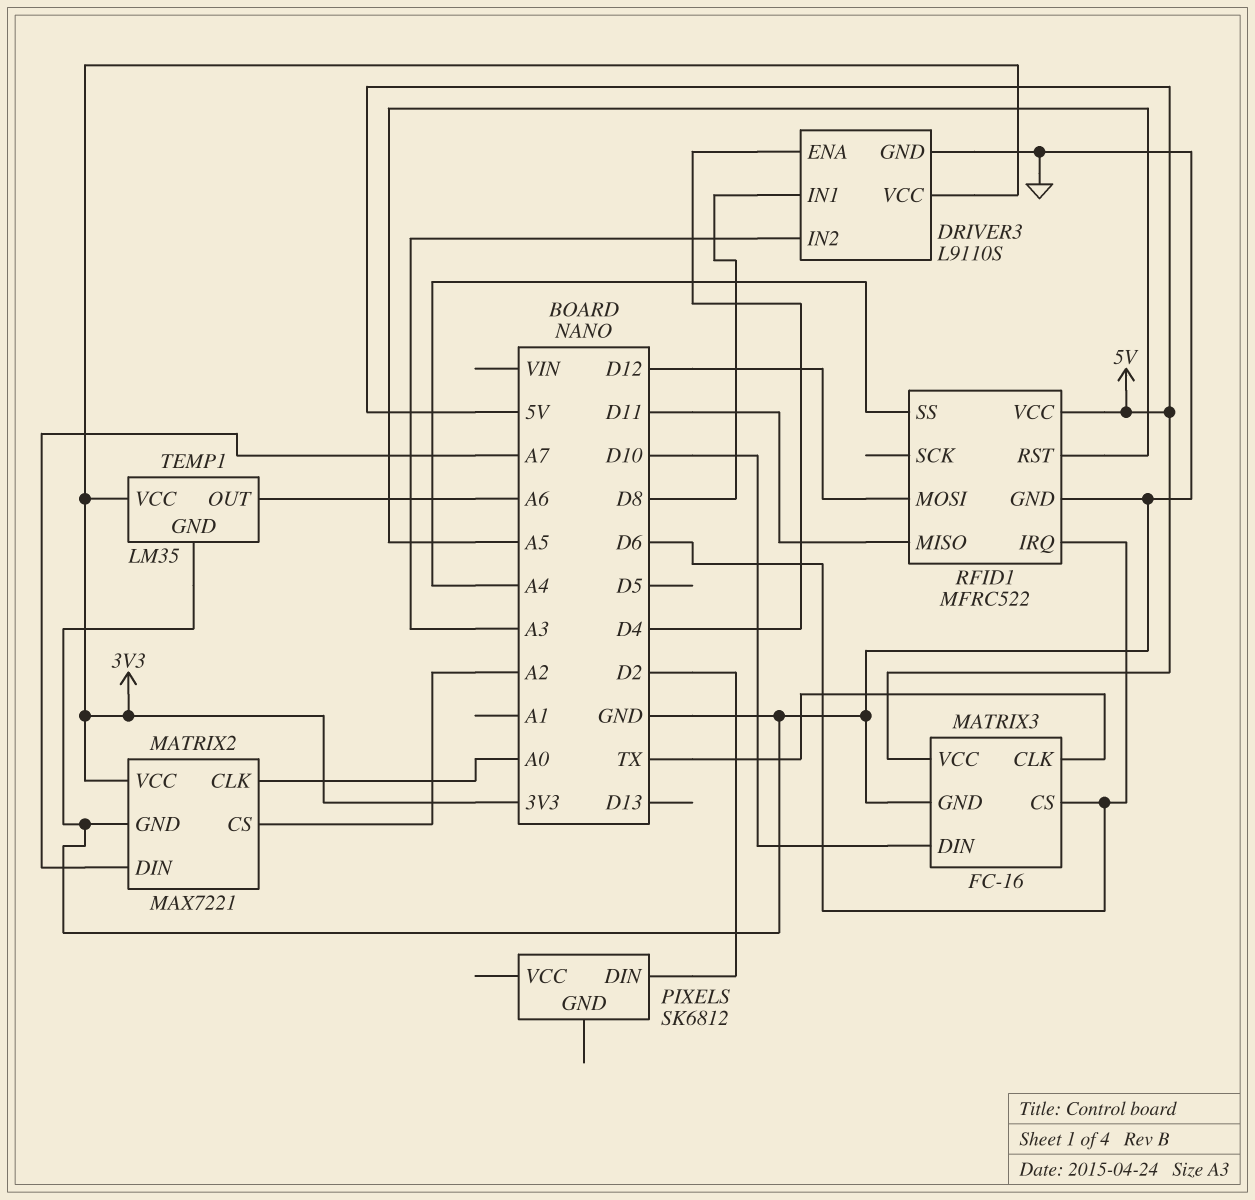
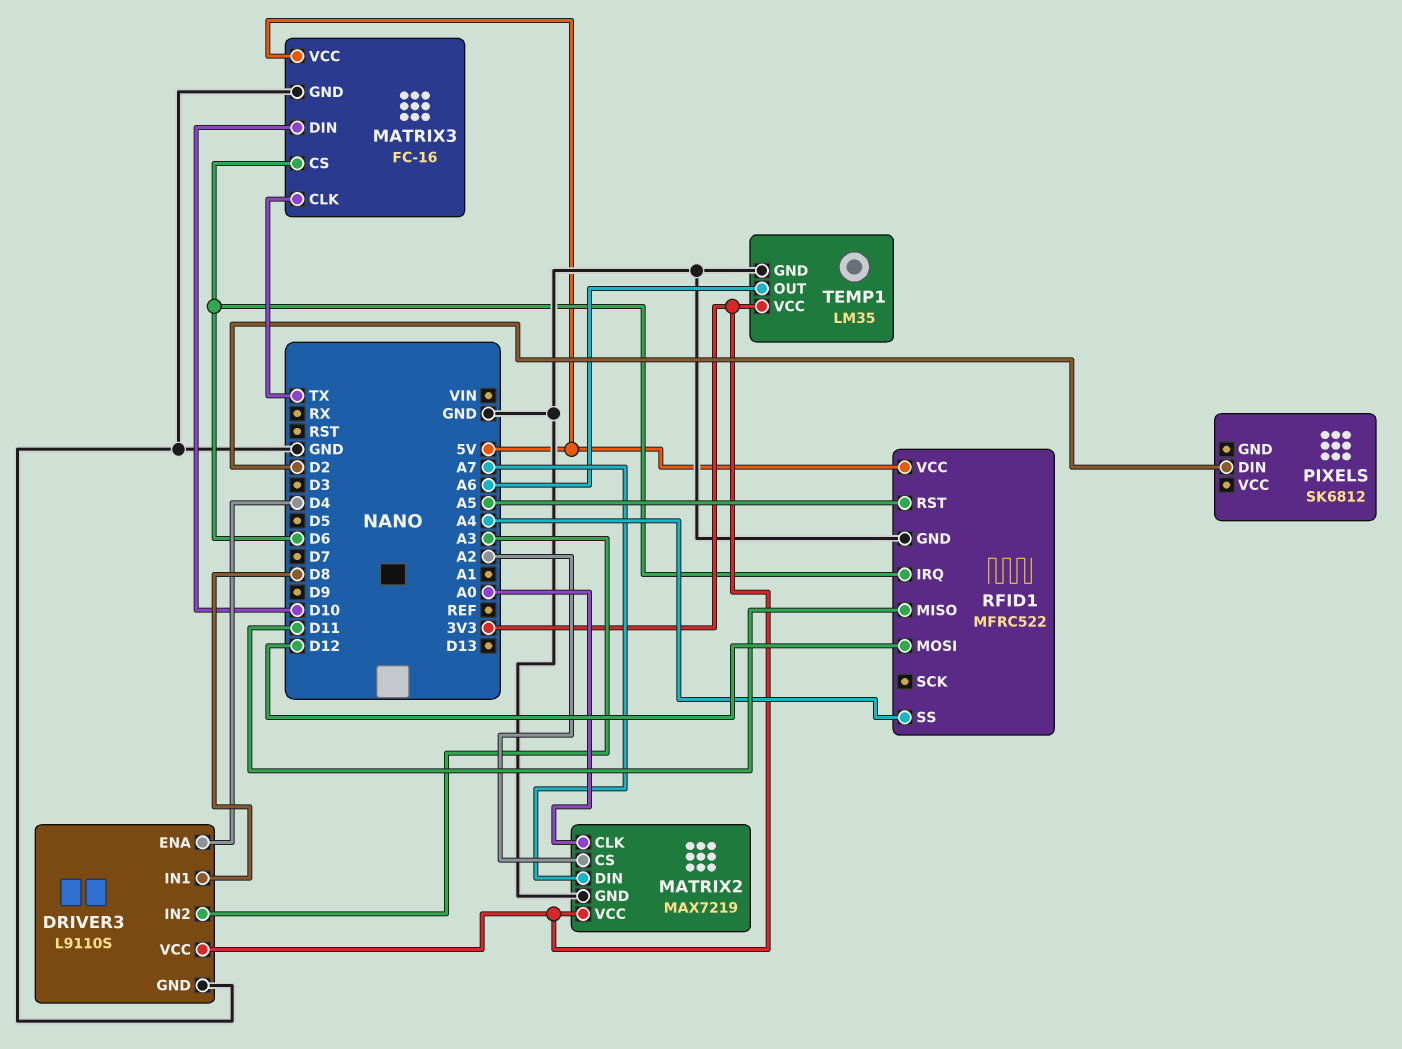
MATRIX2: MAX7221 -> MAX7219

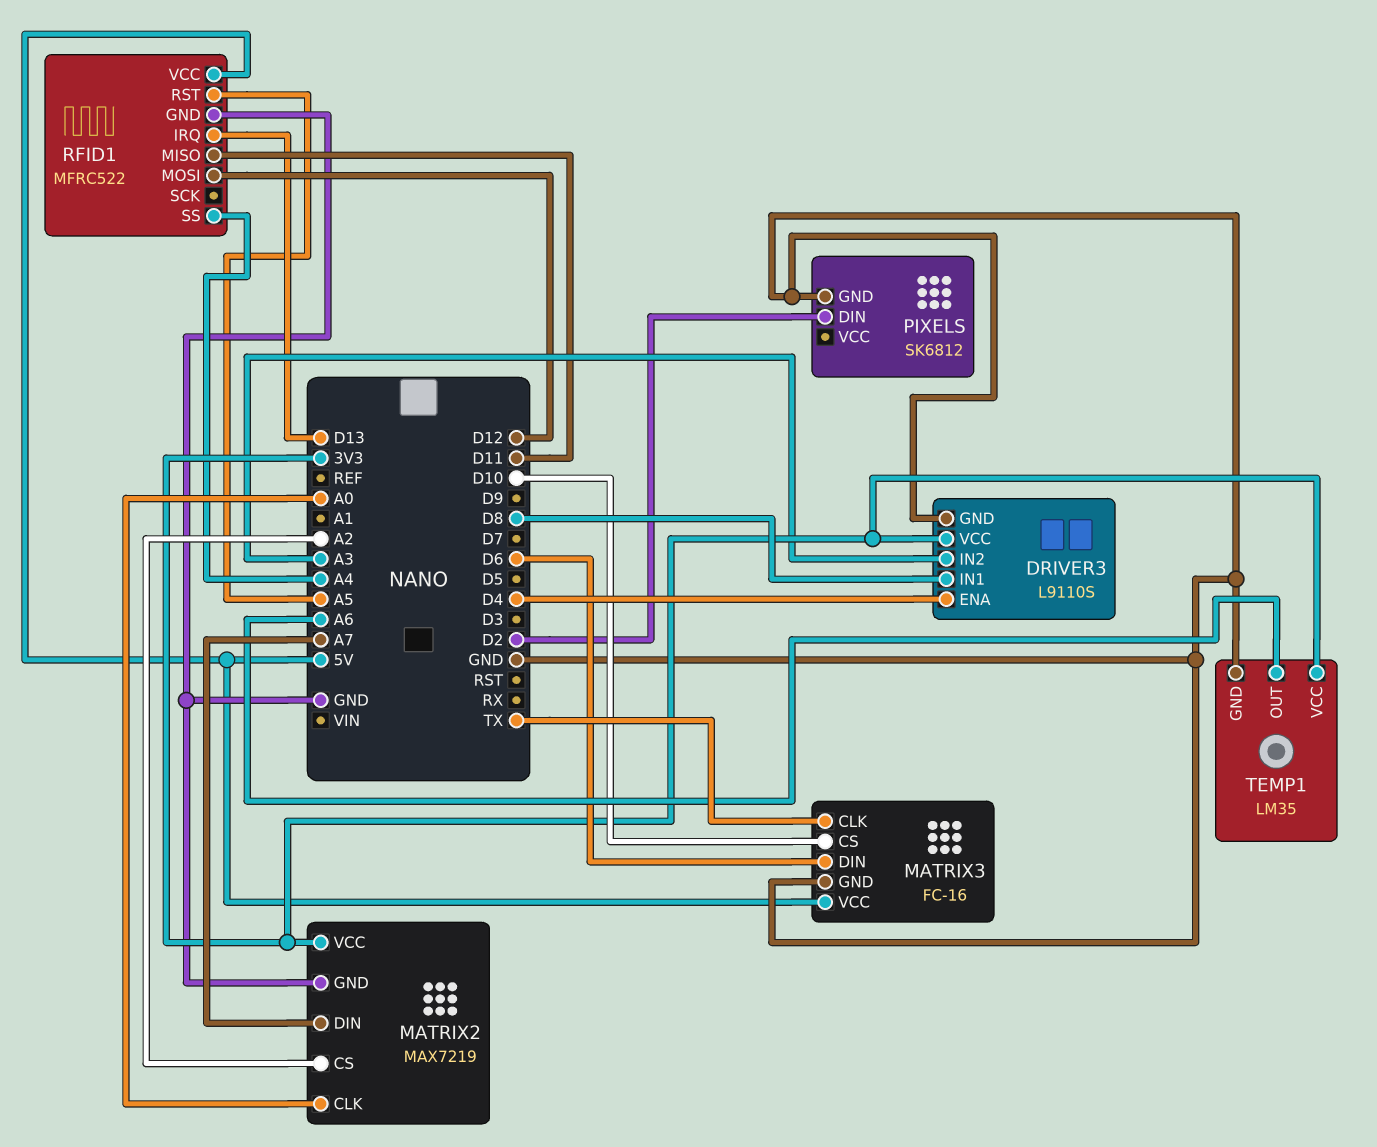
MATRIX3 pin CS: D6 -> D10
MATRIX3 pin DIN: D10 -> D6
PIXELS pin GND: none -> GND
RFID1 pin IRQ: D6 -> D13

